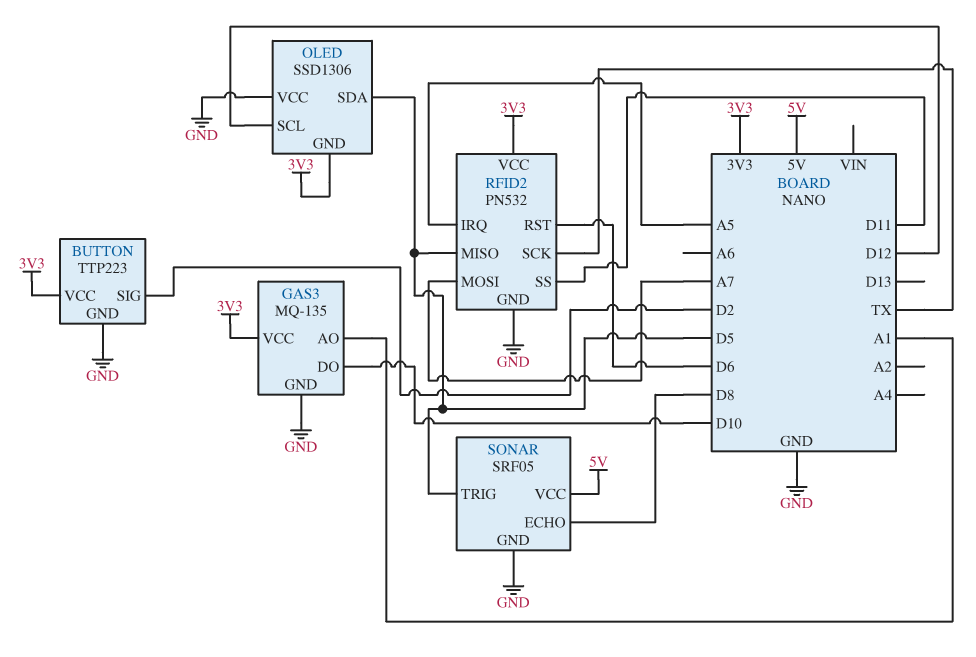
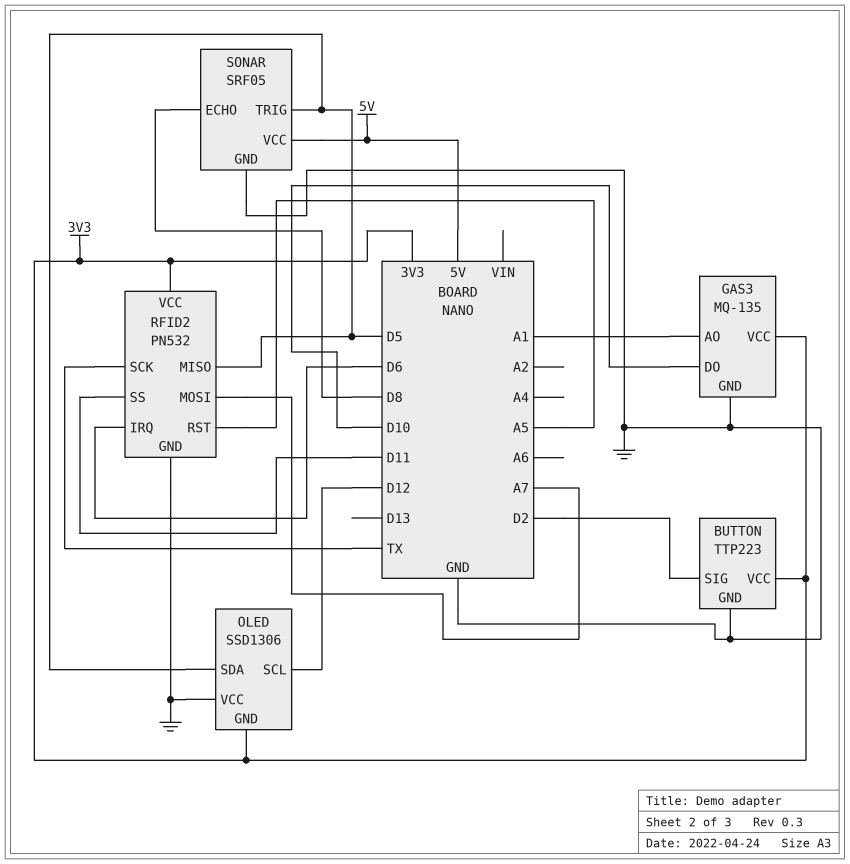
RFID2 pin IRQ: A5 -> D6
RFID2 pin RST: D6 -> A5

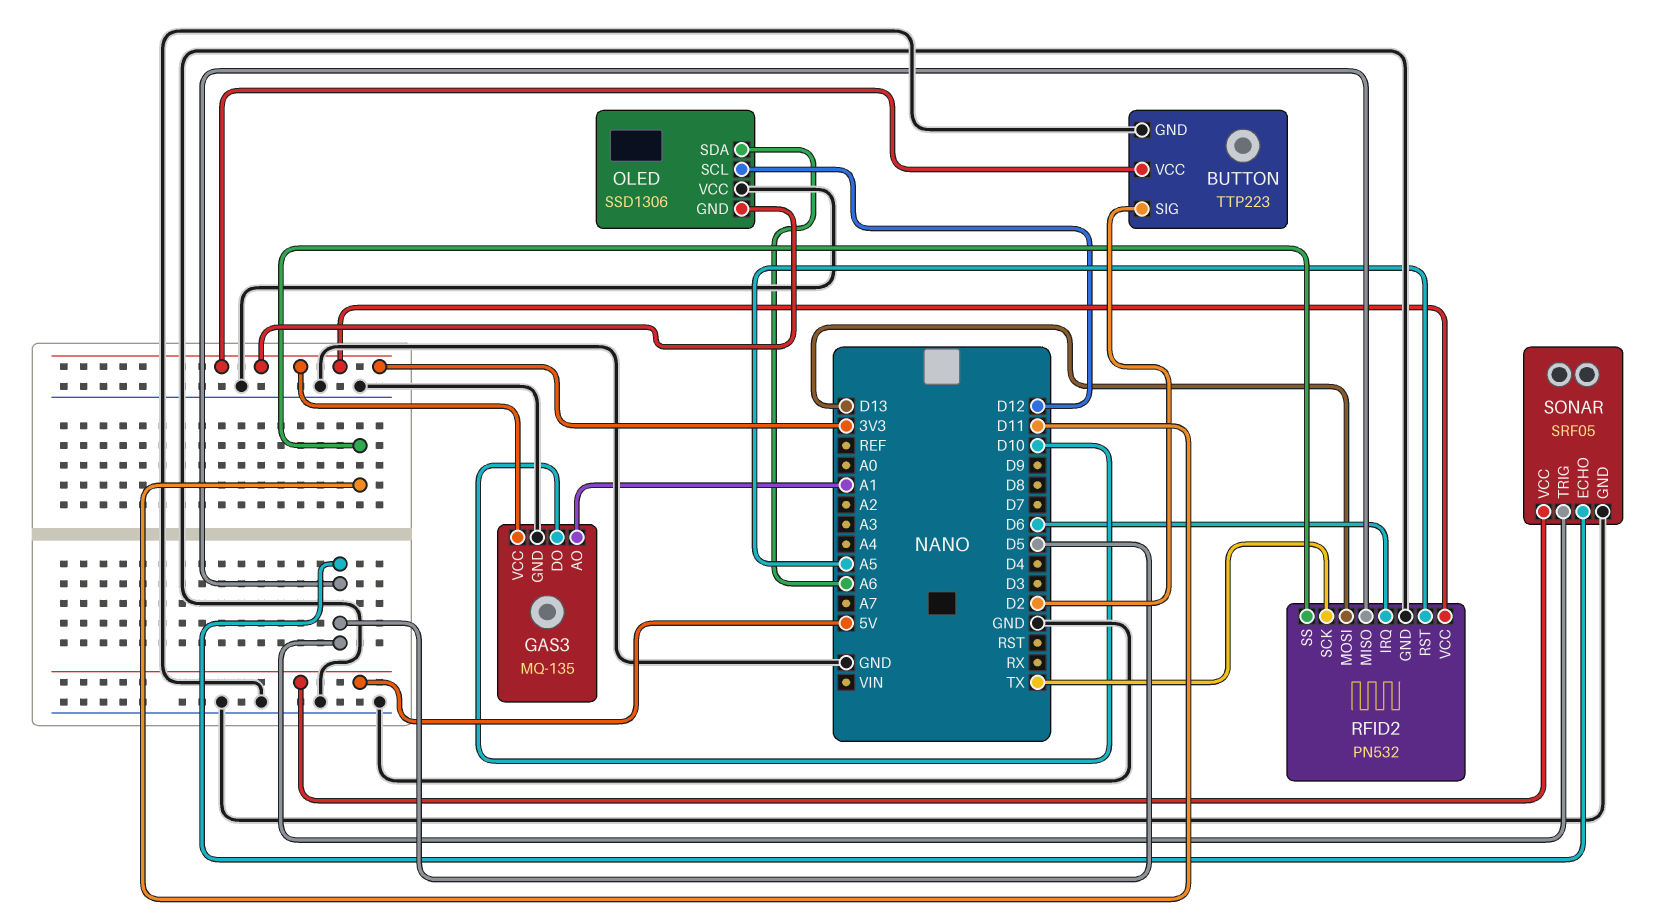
OLED pin SDA: D5 -> A6
RFID2 pin MOSI: A7 -> D13
SONAR pin ECHO: D8 -> D5

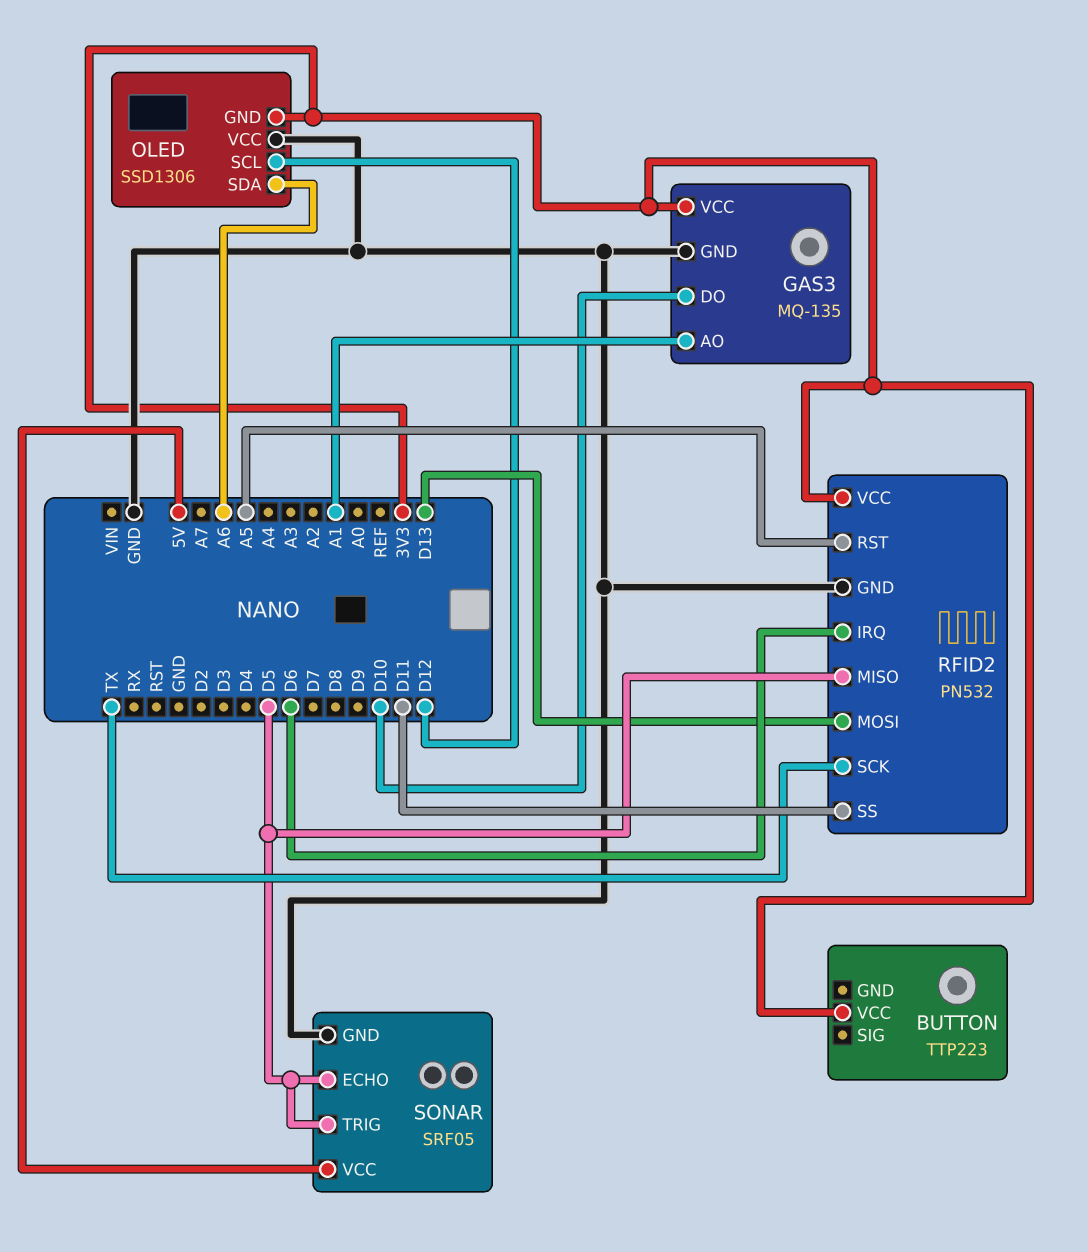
BUTTON pin GND: GND -> none
BUTTON pin SIG: D2 -> none

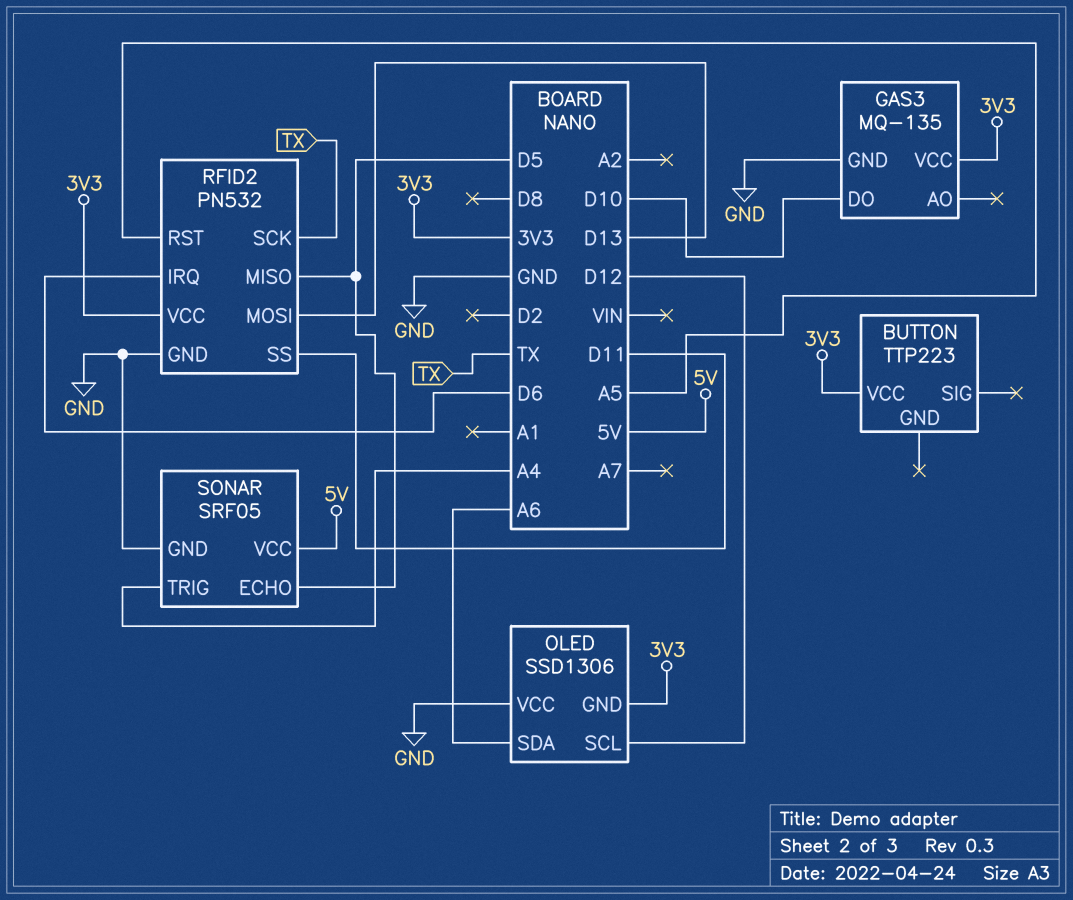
GAS3 pin AO: A1 -> none
SONAR pin TRIG: D5 -> A4

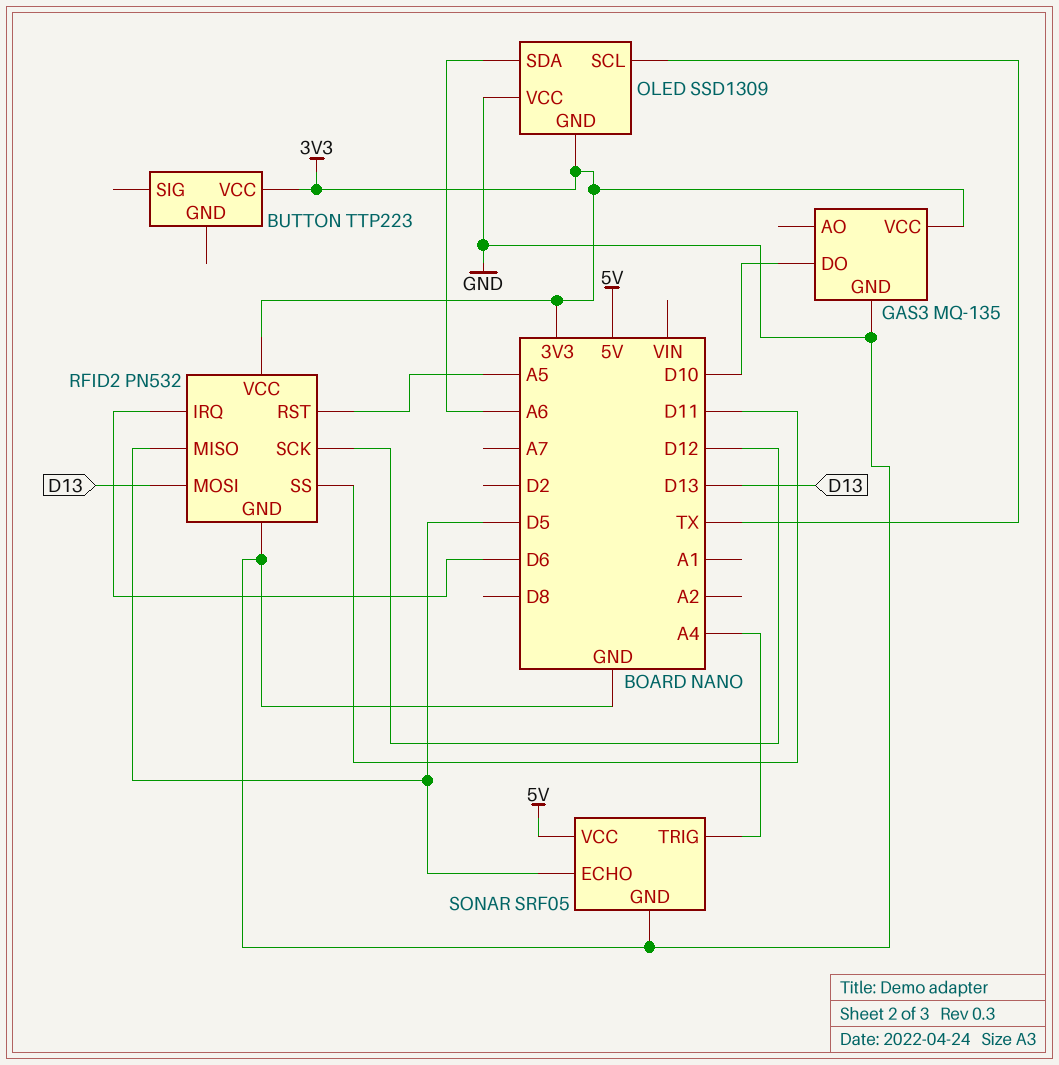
OLED: SSD1306 -> SSD1309
OLED pin SCL: D12 -> TX
RFID2 pin SCK: TX -> D12

